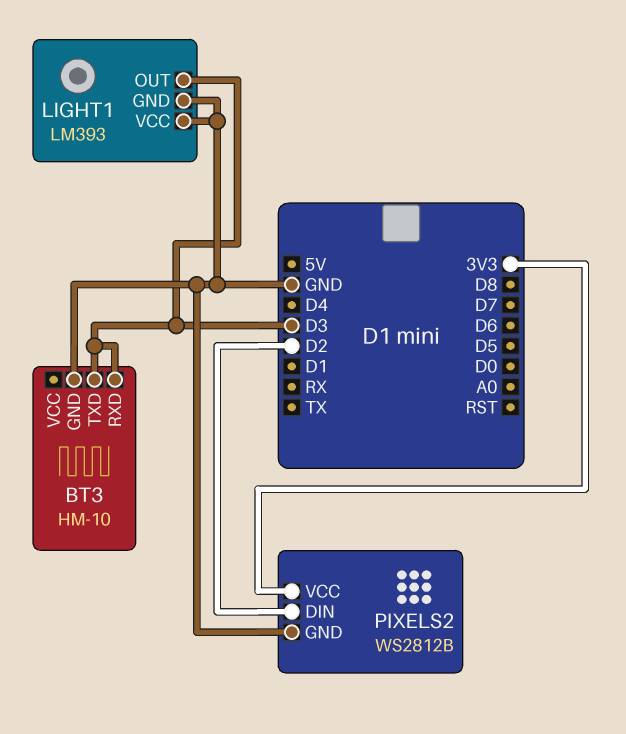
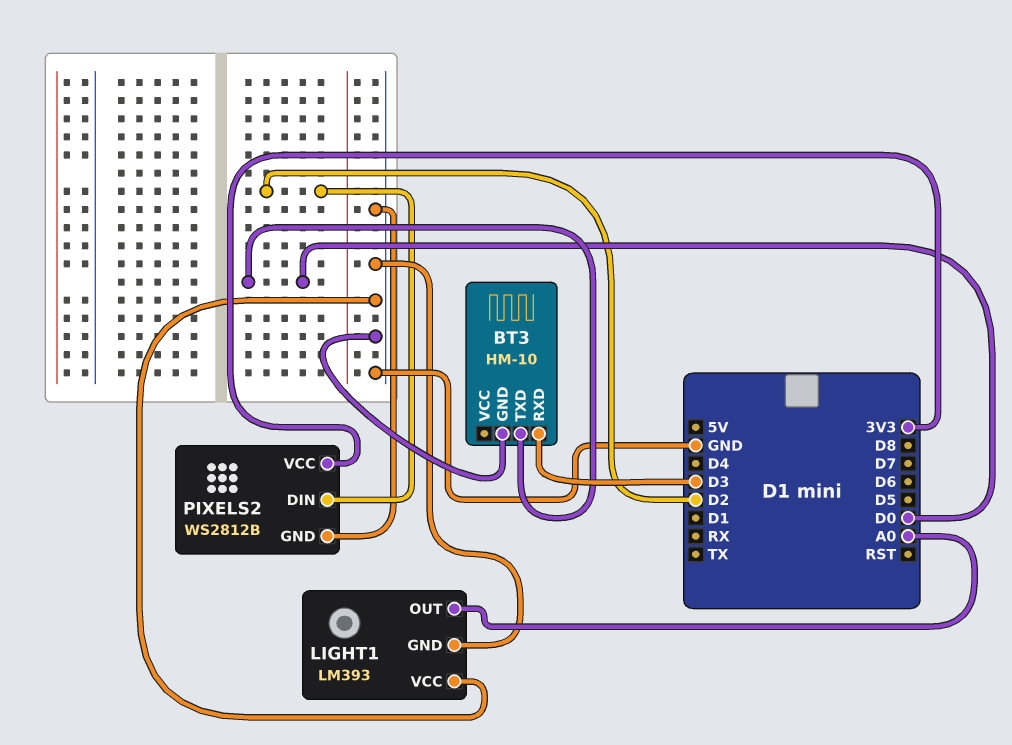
BT3 pin TXD: D3 -> D0
LIGHT1 pin OUT: D3 -> A0

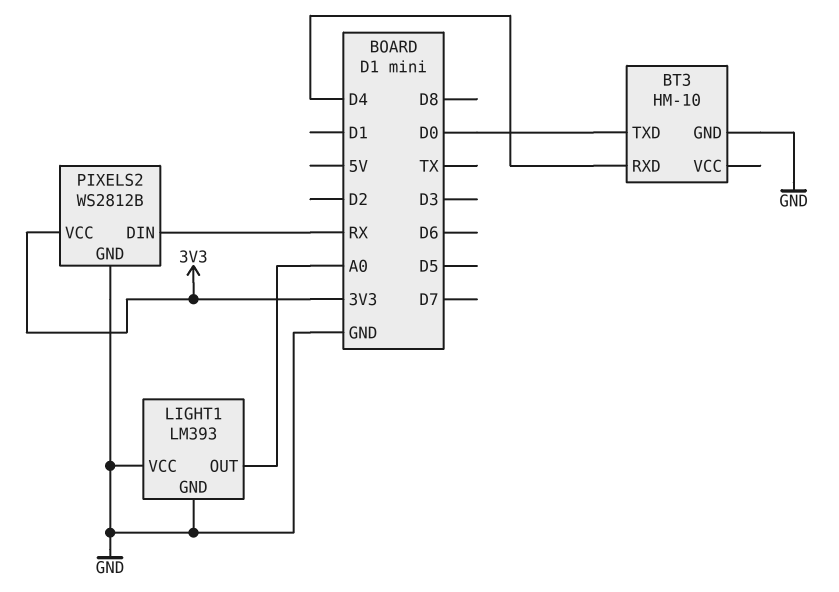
BT3 pin RXD: D3 -> D4
PIXELS2 pin DIN: D2 -> RX

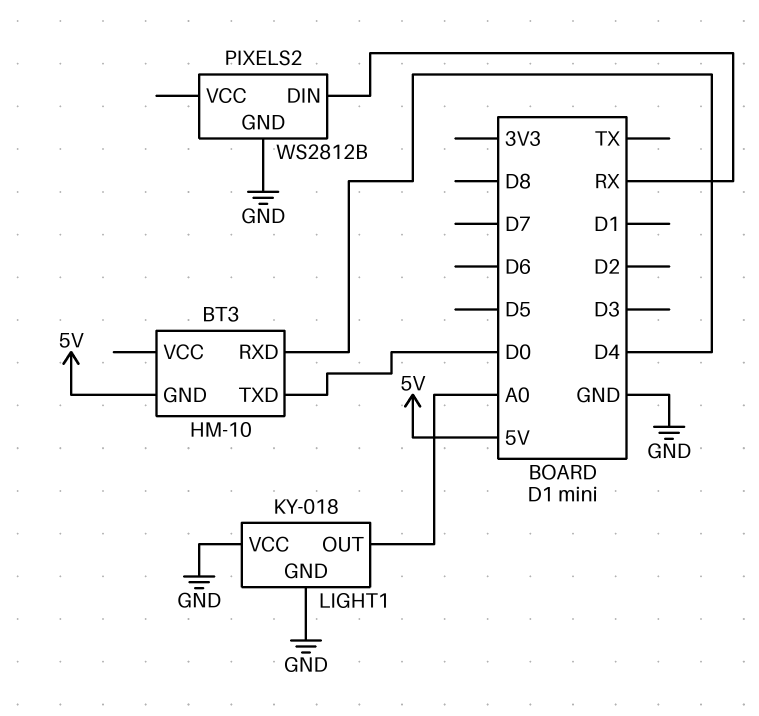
BT3 pin GND: GND -> 5V
LIGHT1: LM393 -> KY-018
PIXELS2 pin VCC: 3V3 -> none

